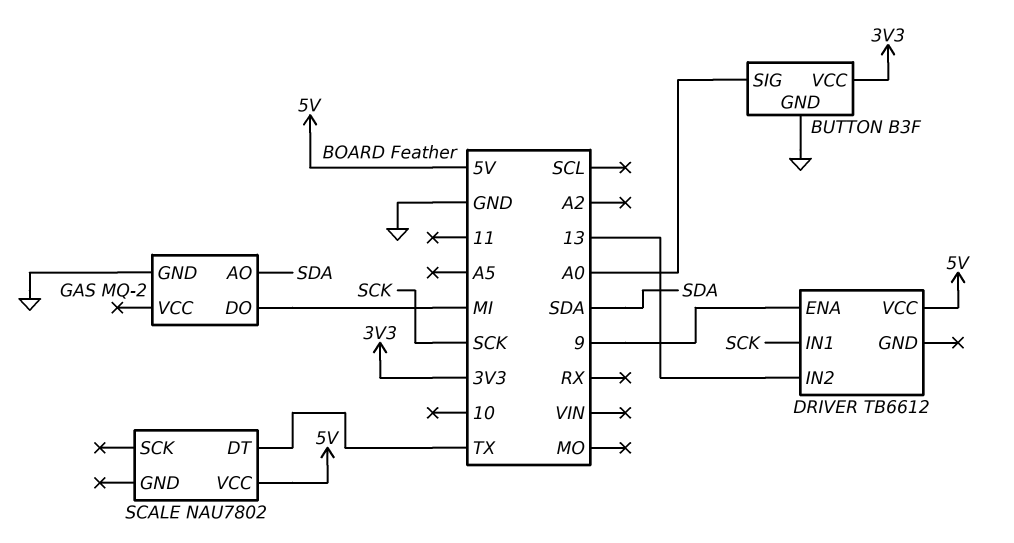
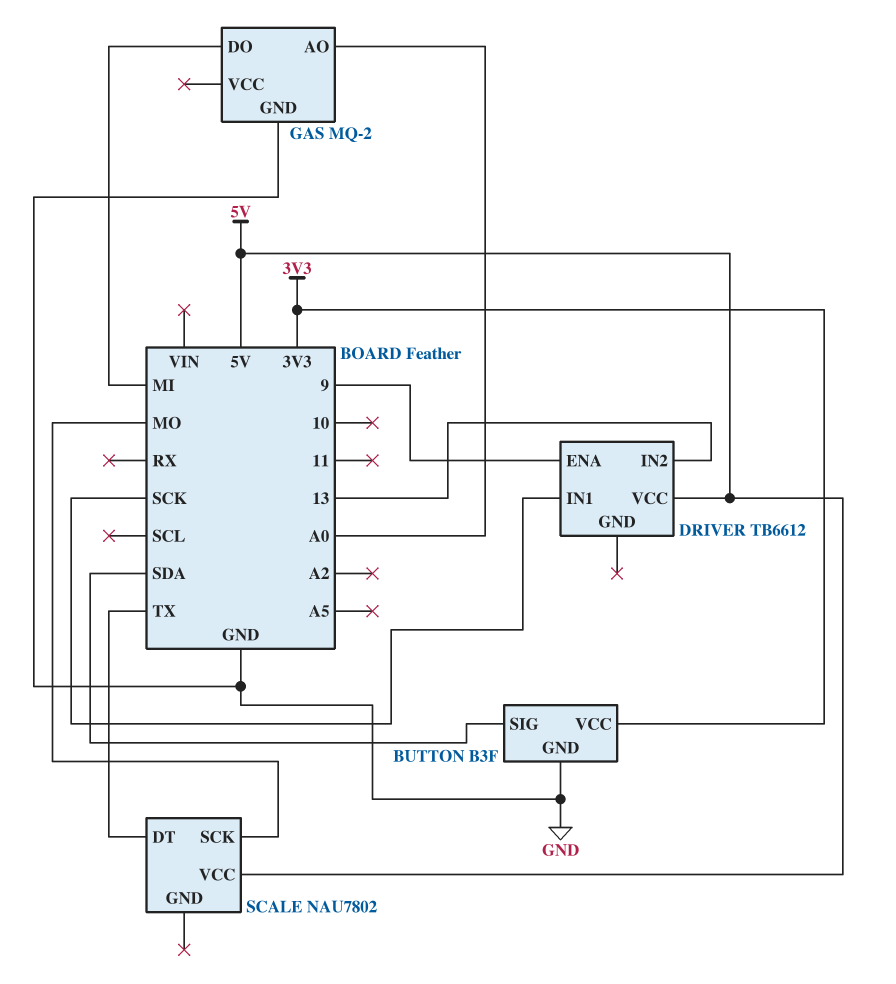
BUTTON pin SIG: A0 -> SDA
GAS pin AO: SDA -> A0
SCALE pin SCK: none -> MO

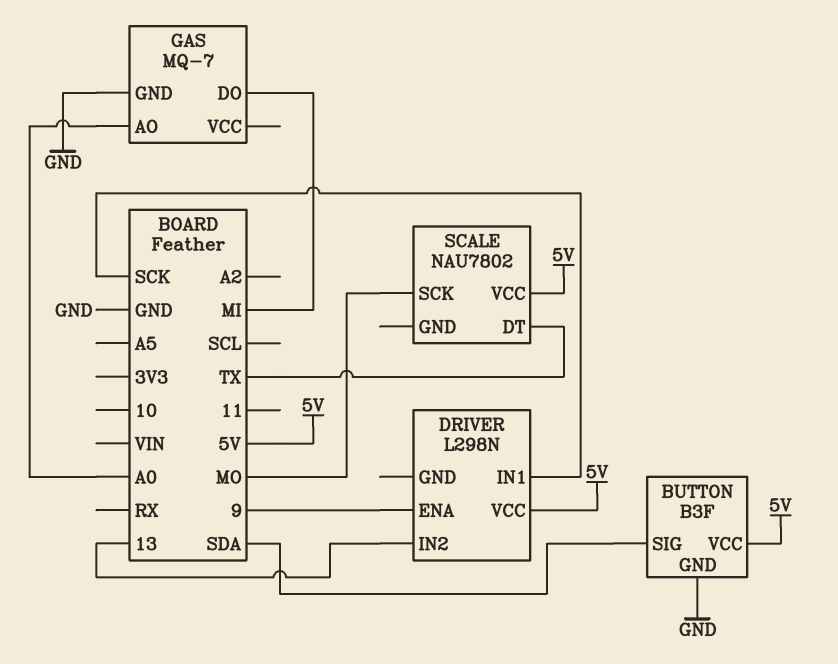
BUTTON pin VCC: 3V3 -> 5V
DRIVER: TB6612 -> L298N
GAS: MQ-2 -> MQ-7

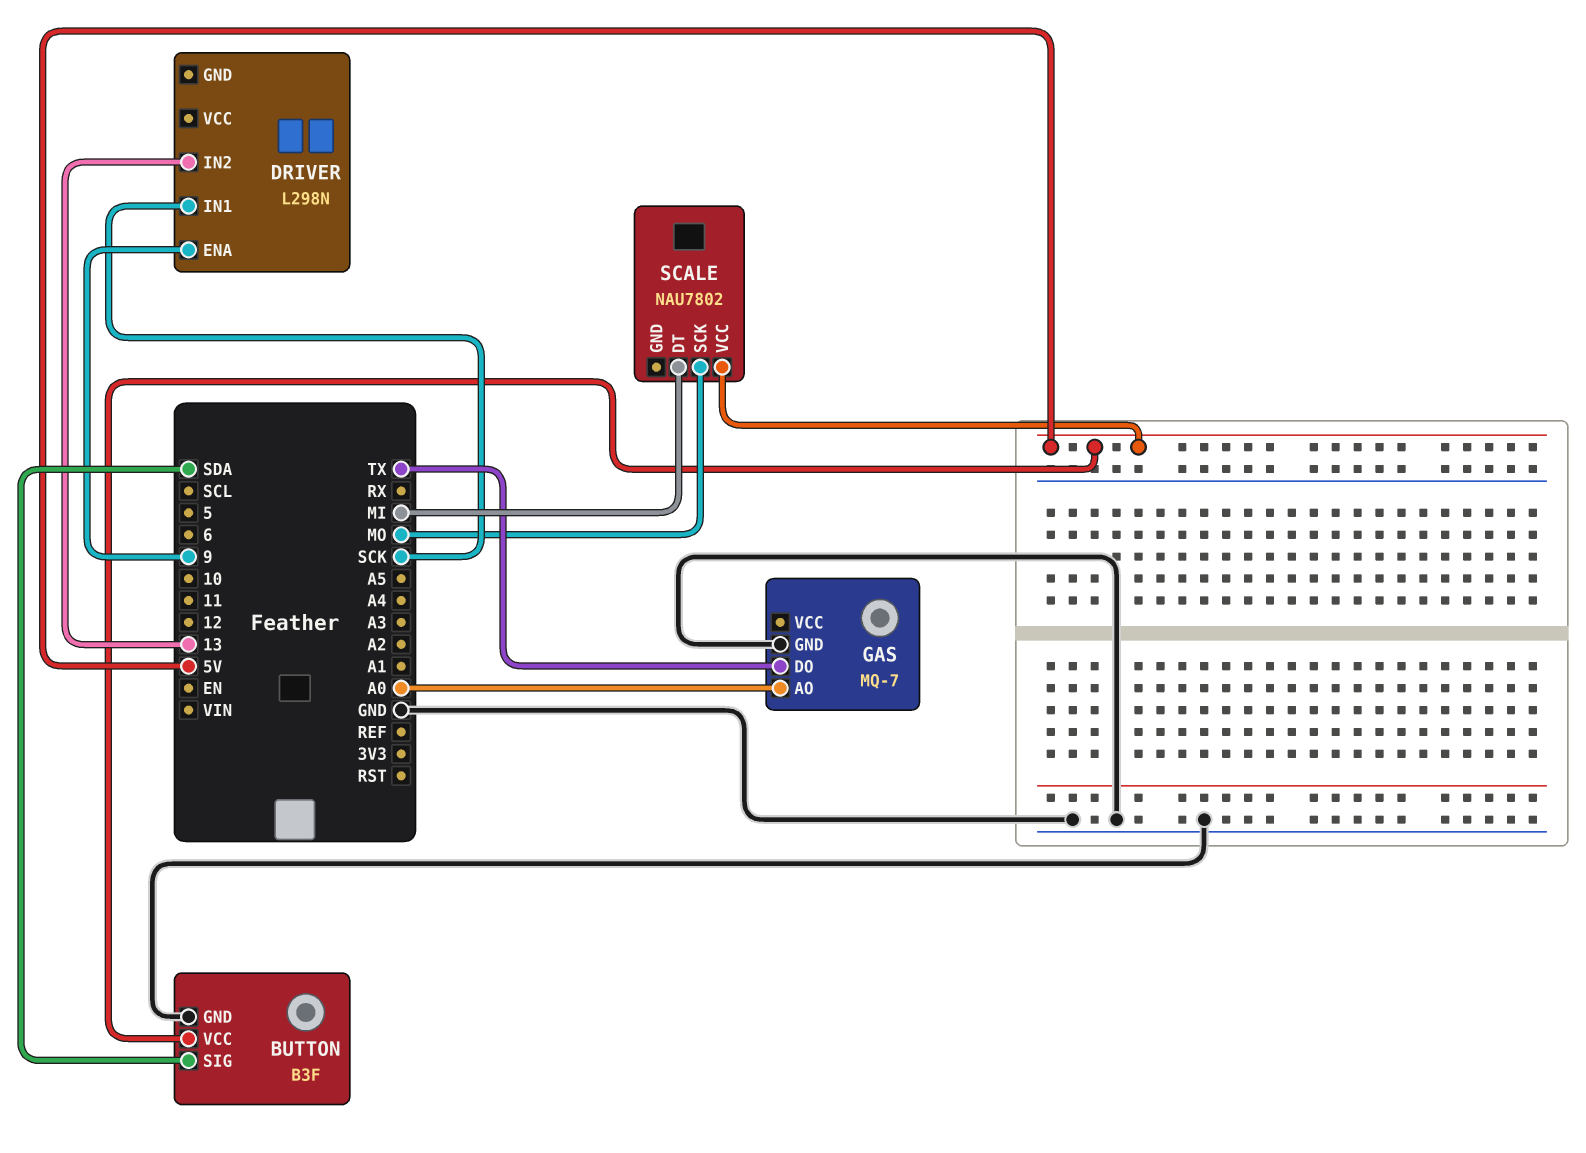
DRIVER pin VCC: 5V -> none
GAS pin DO: MI -> TX
SCALE pin DT: TX -> MI

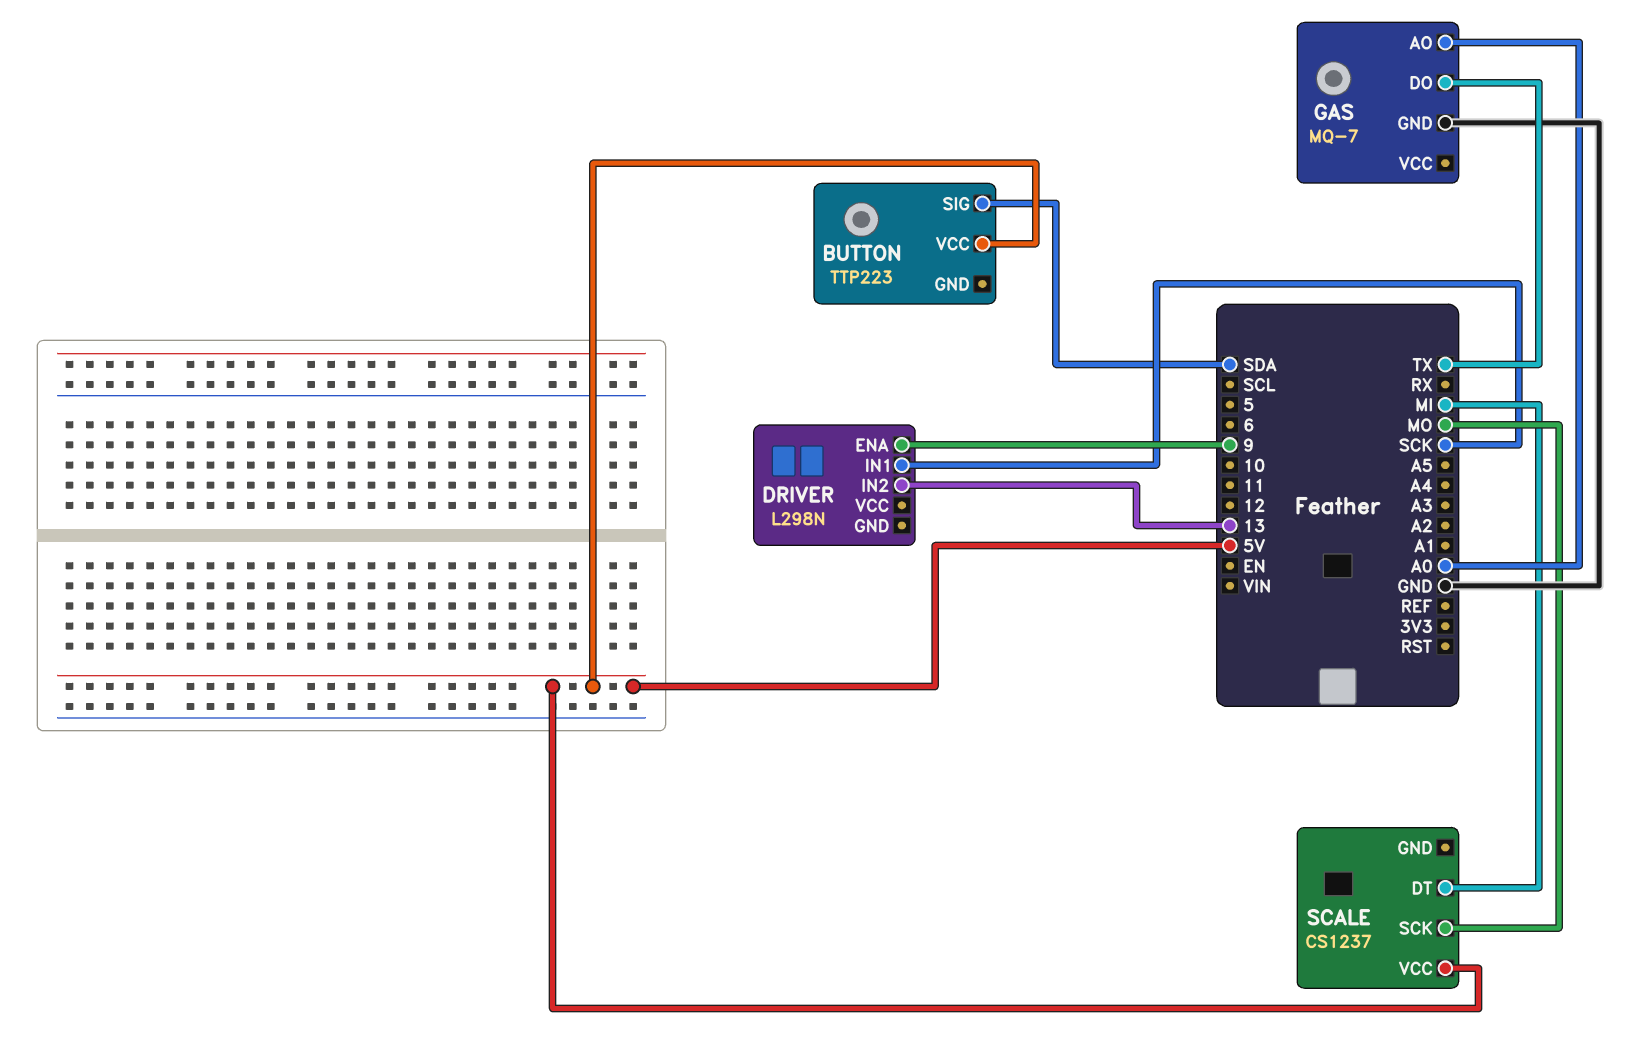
BUTTON: B3F -> TTP223
BUTTON pin GND: GND -> none
SCALE: NAU7802 -> CS1237

